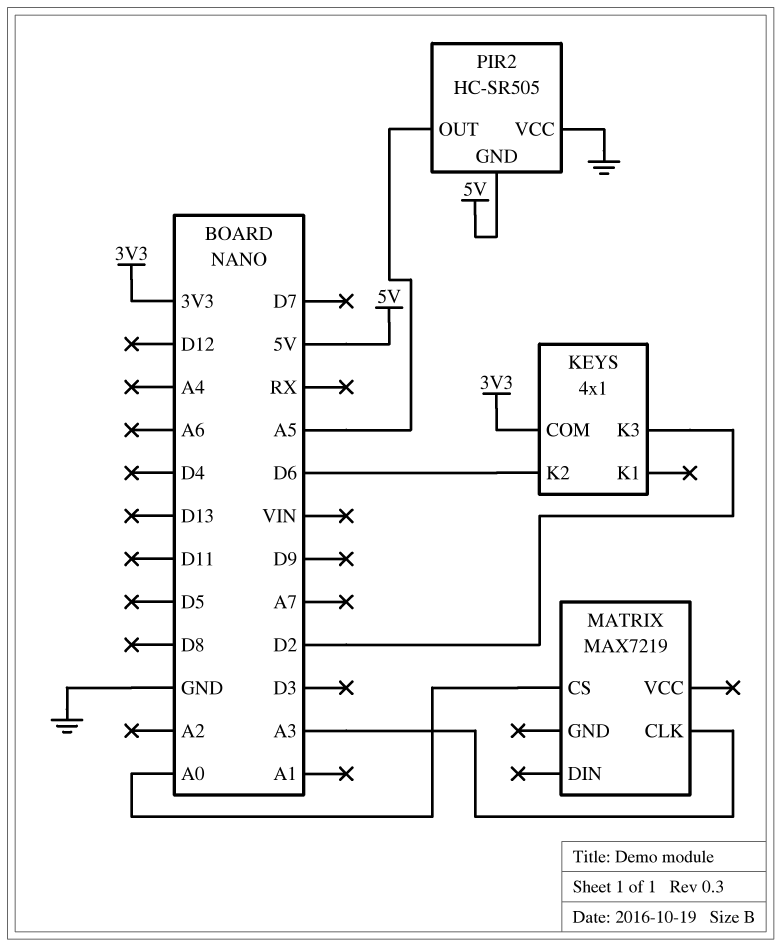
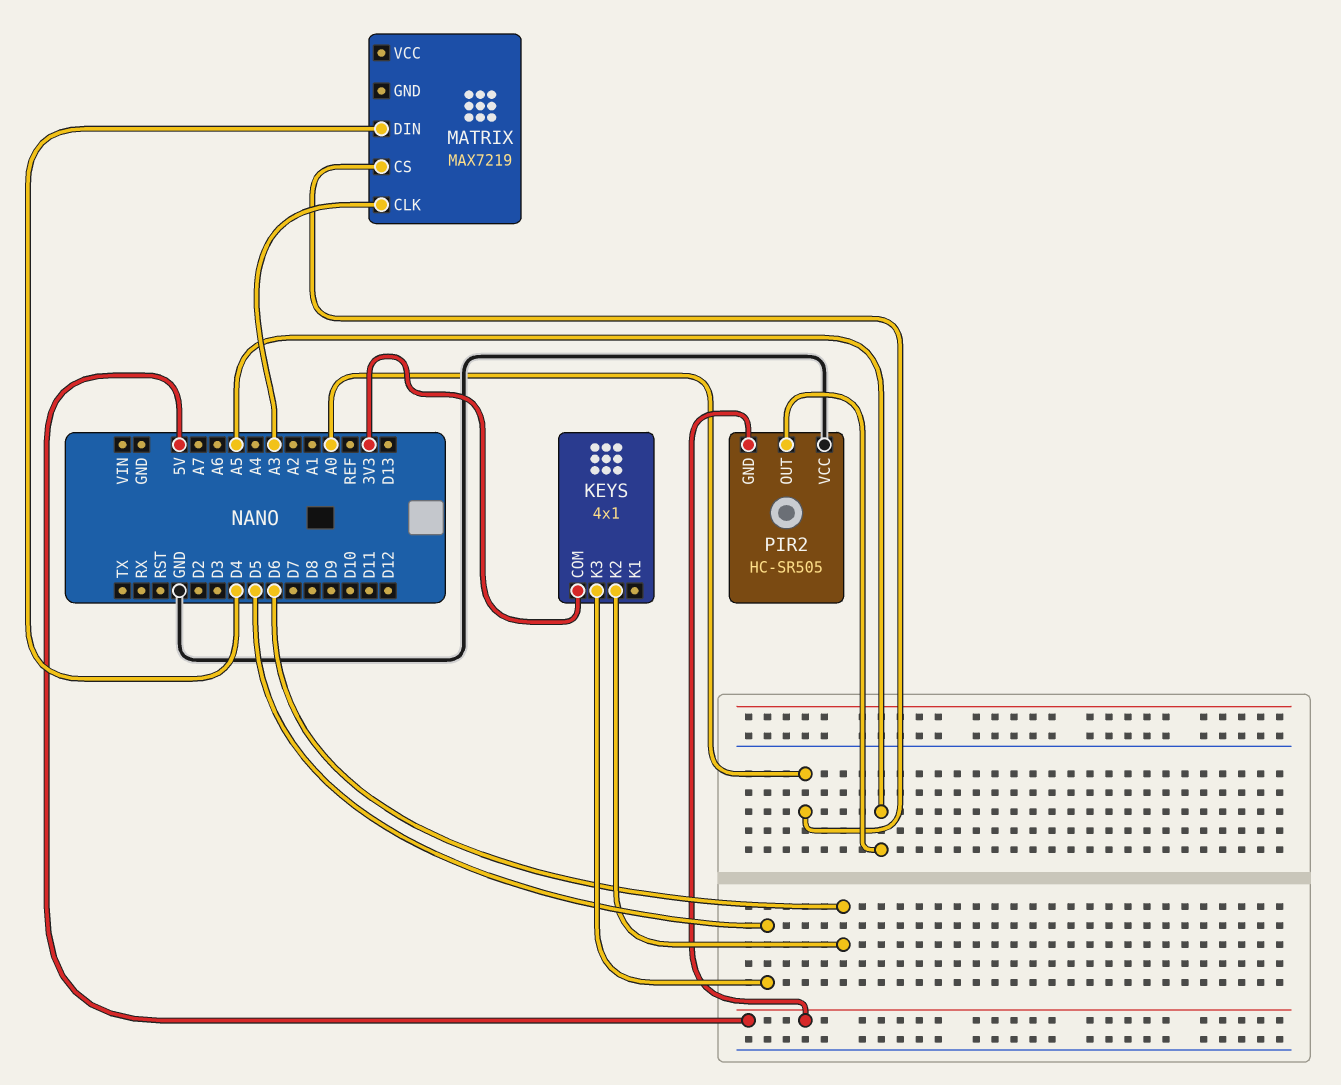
KEYS pin K3: D2 -> D5
MATRIX pin DIN: none -> D4

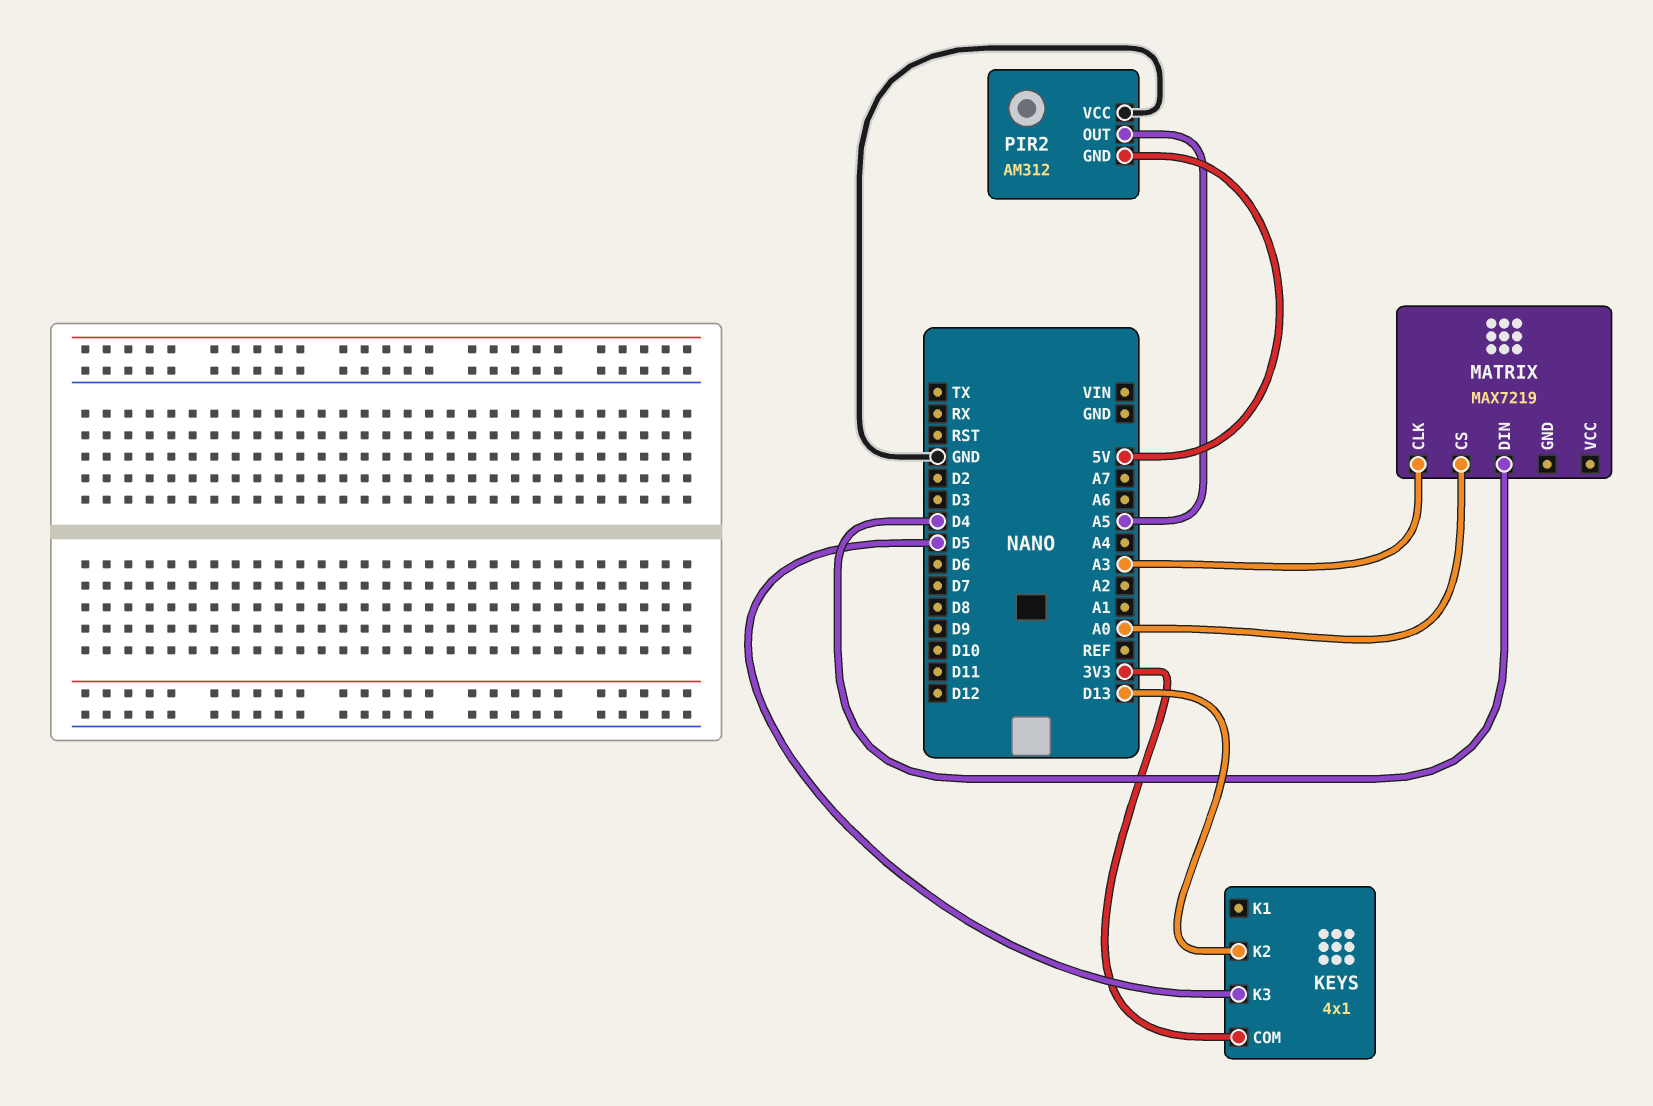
KEYS pin K2: D6 -> D13
PIR2: HC-SR505 -> AM312

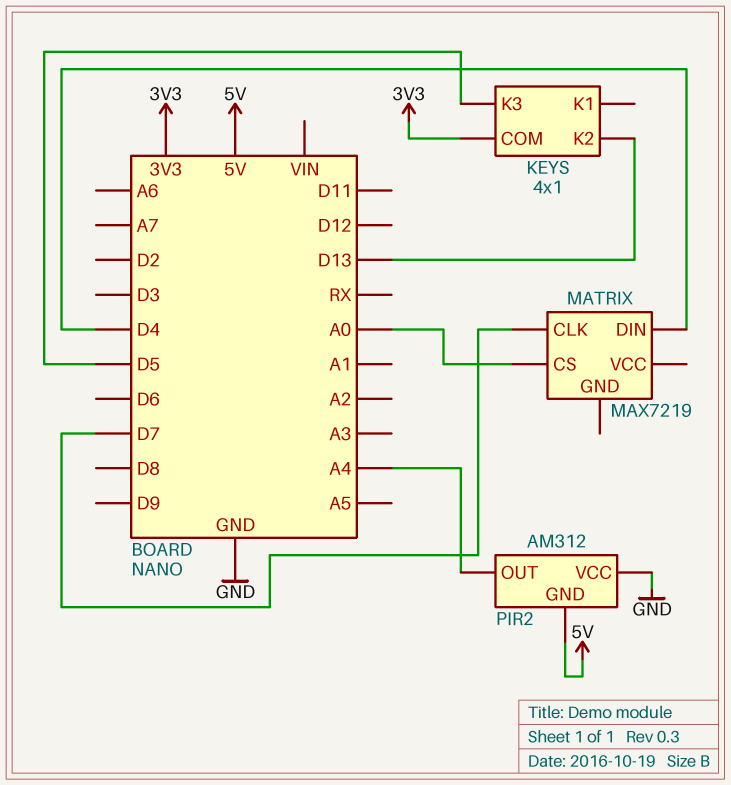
MATRIX pin CLK: A3 -> D7
PIR2 pin OUT: A5 -> A4

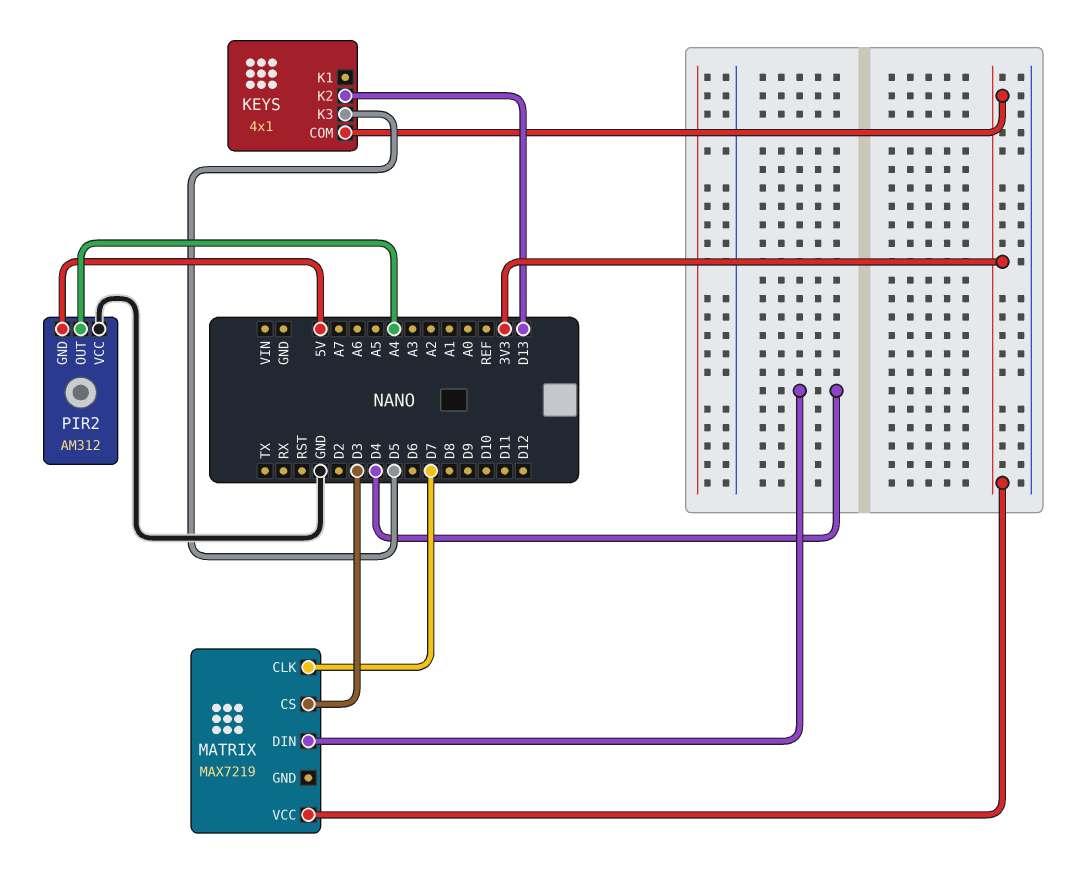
MATRIX pin CS: A0 -> D3
MATRIX pin VCC: none -> 3V3

